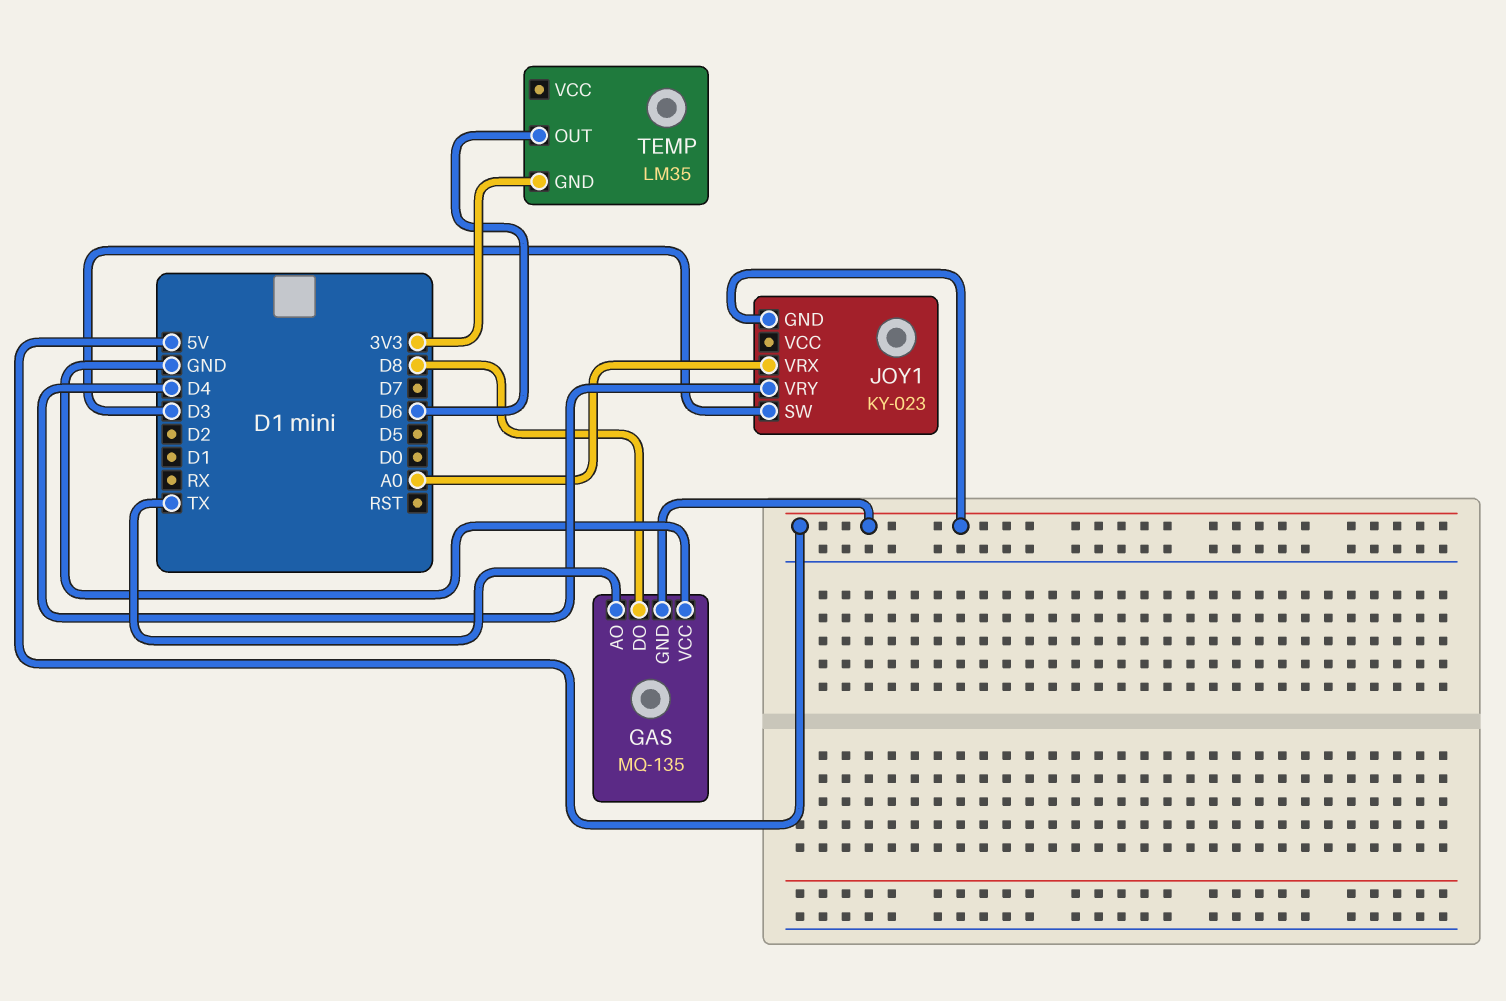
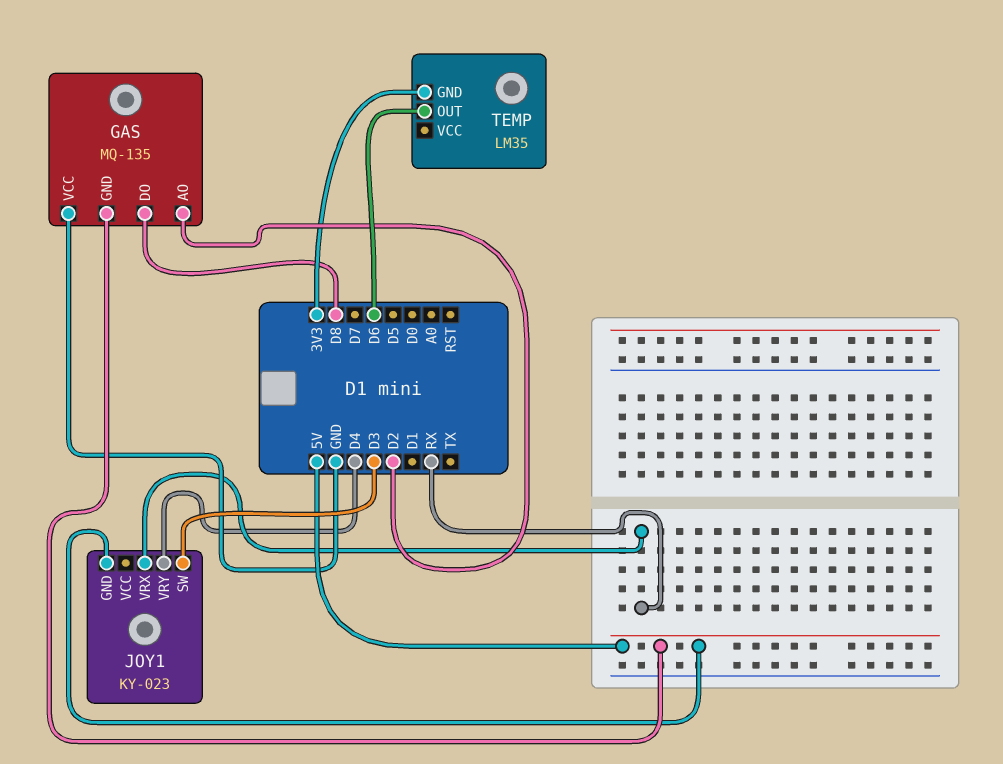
GAS pin AO: TX -> D2
JOY1 pin VRX: A0 -> RX

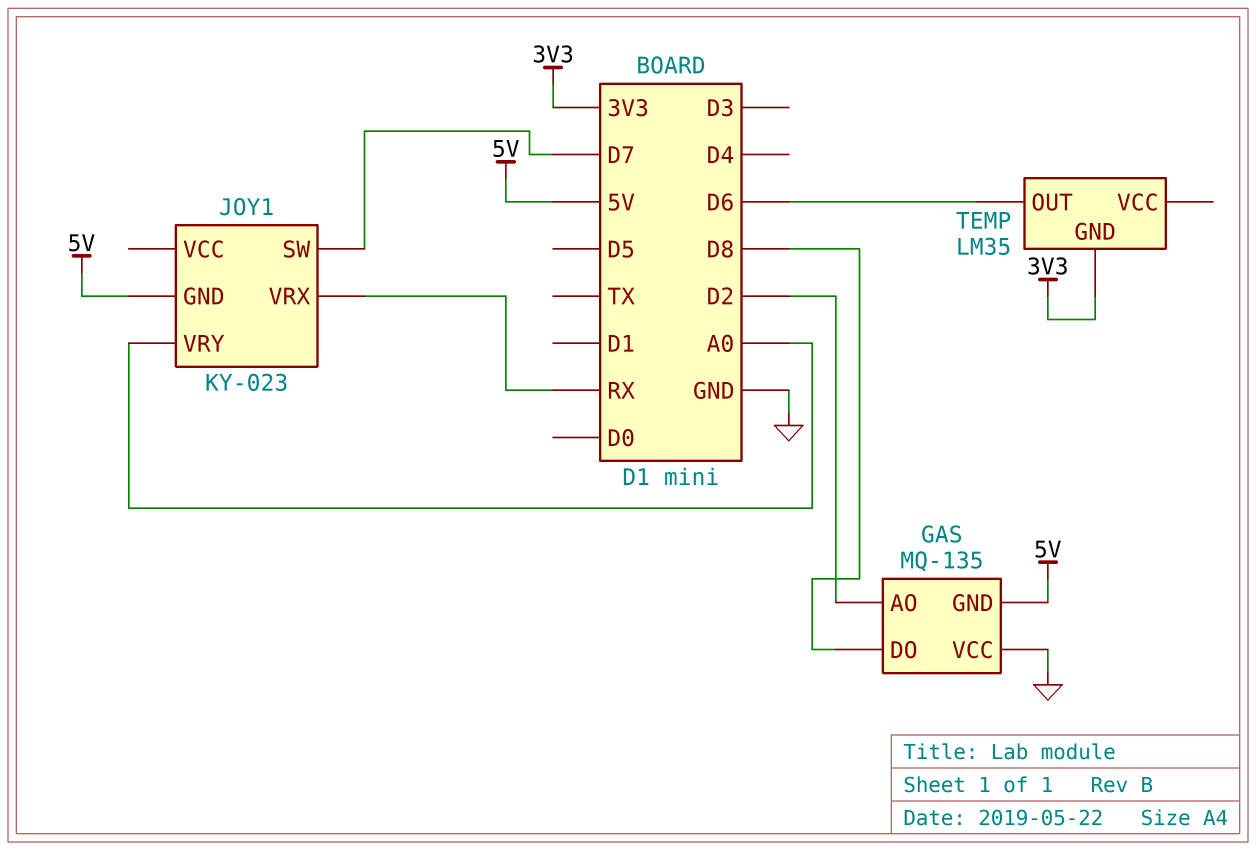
JOY1 pin SW: D3 -> D7
JOY1 pin VRY: D4 -> A0

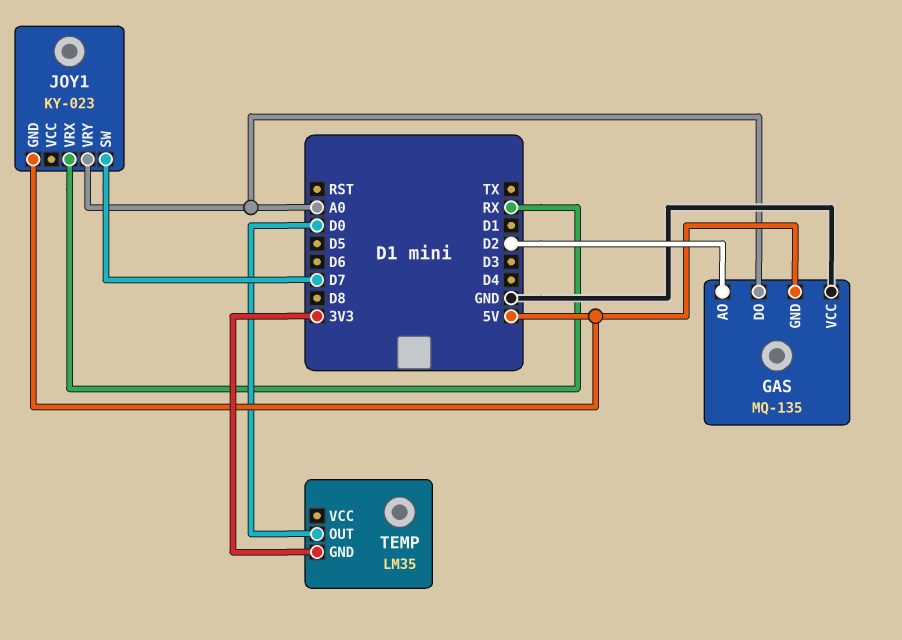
GAS pin DO: D8 -> A0
TEMP pin OUT: D6 -> D0

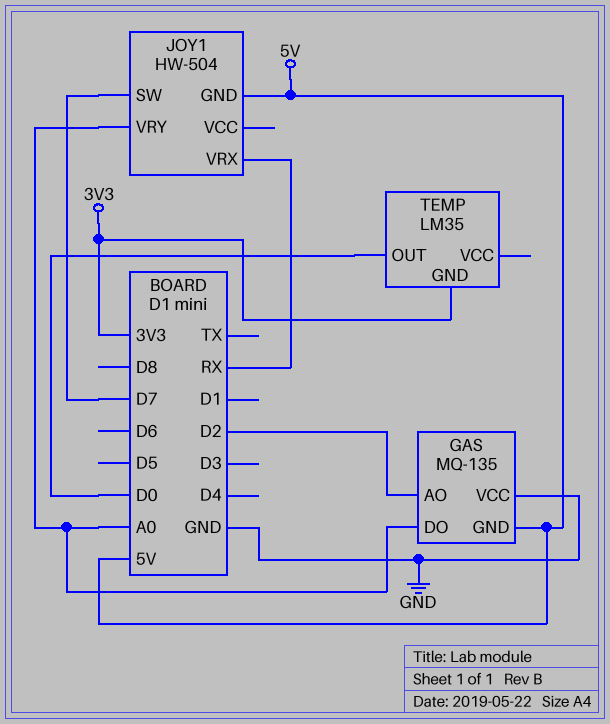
JOY1: KY-023 -> HW-504

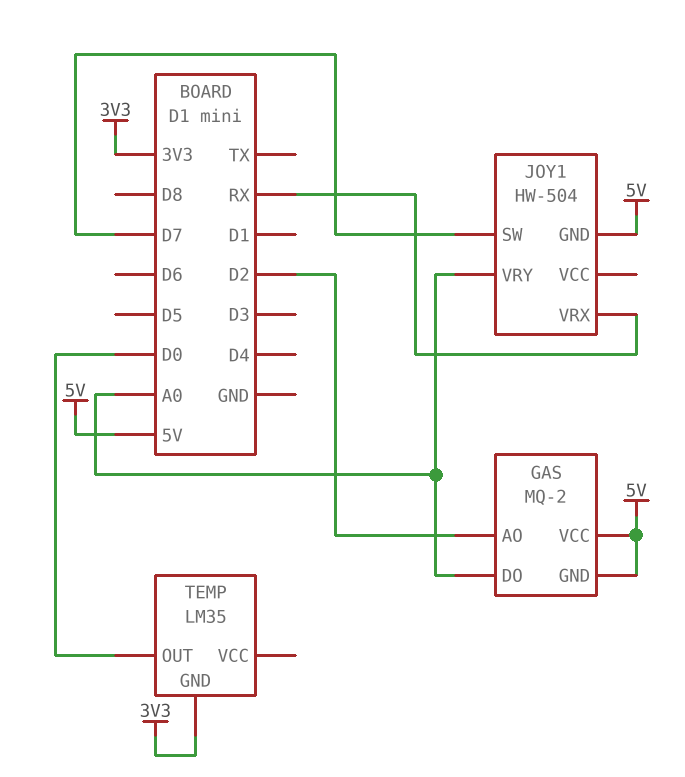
GAS: MQ-135 -> MQ-2
GAS pin VCC: GND -> 5V

